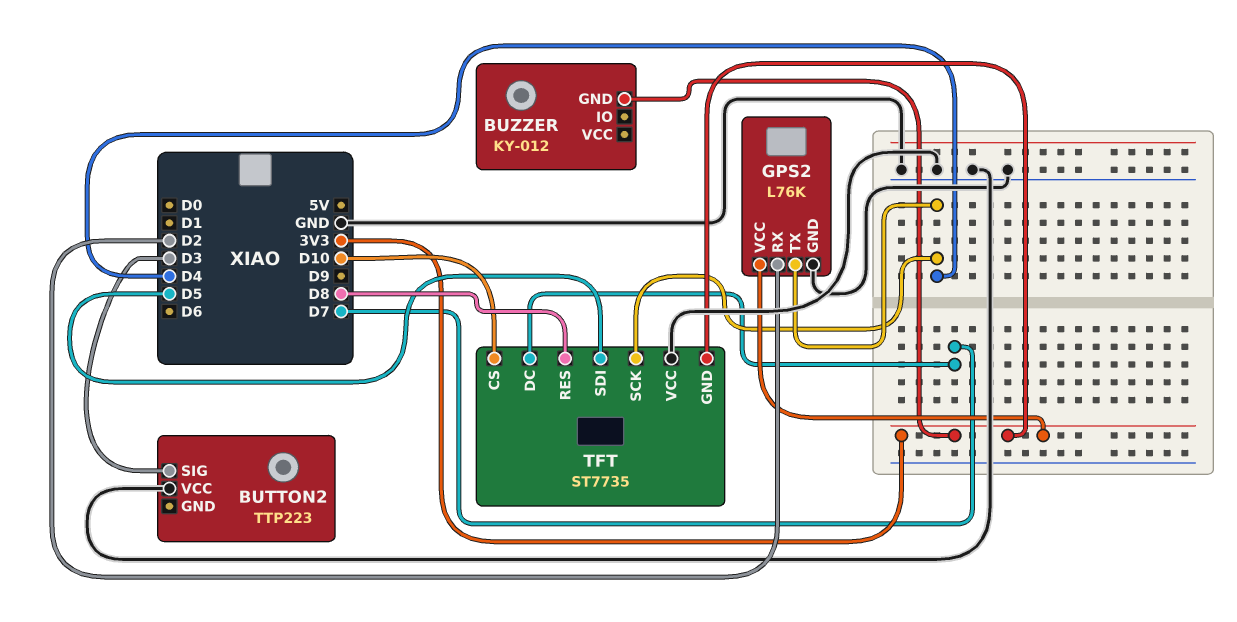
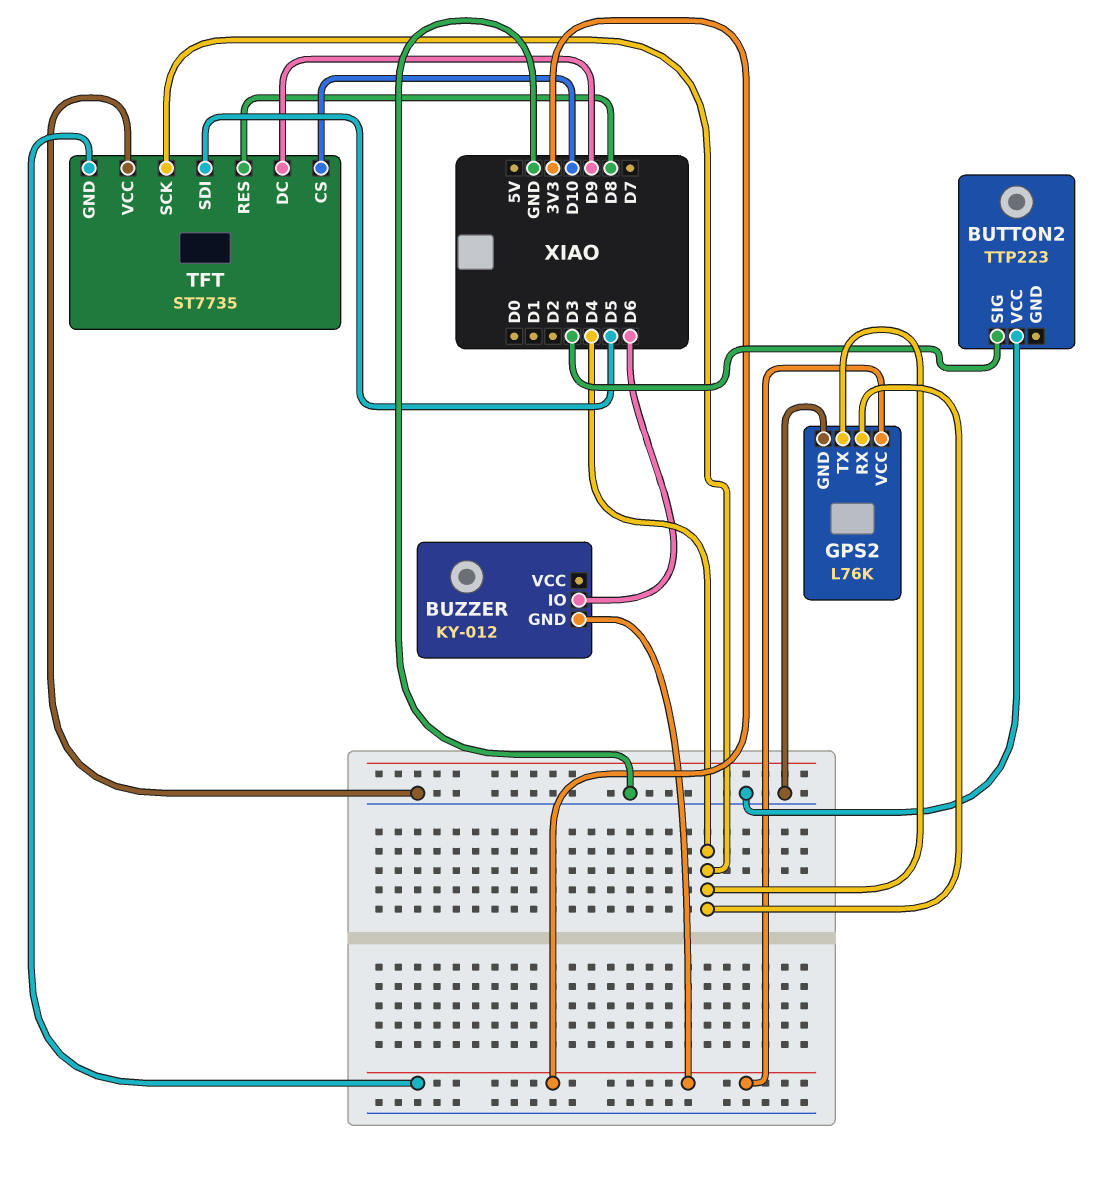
BUZZER pin IO: none -> D6
GPS2 pin RX: D2 -> D4
TFT pin DC: D7 -> D9

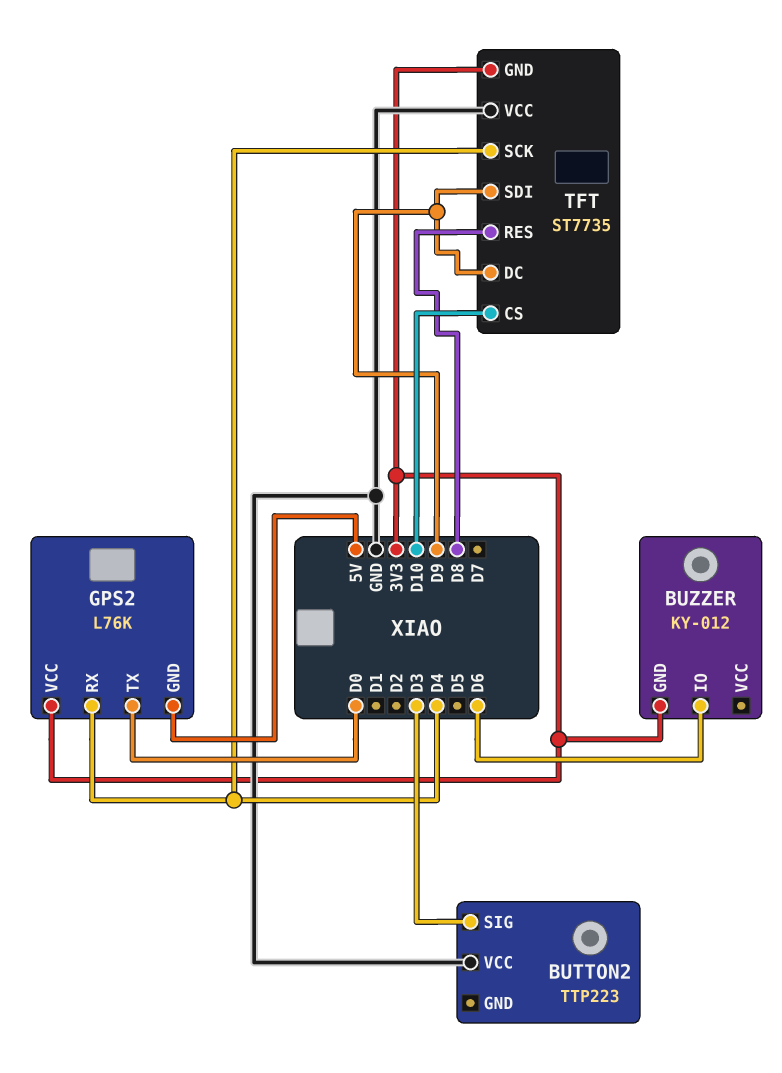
GPS2 pin GND: GND -> 5V
GPS2 pin TX: D4 -> D0
TFT pin SDI: D5 -> D9

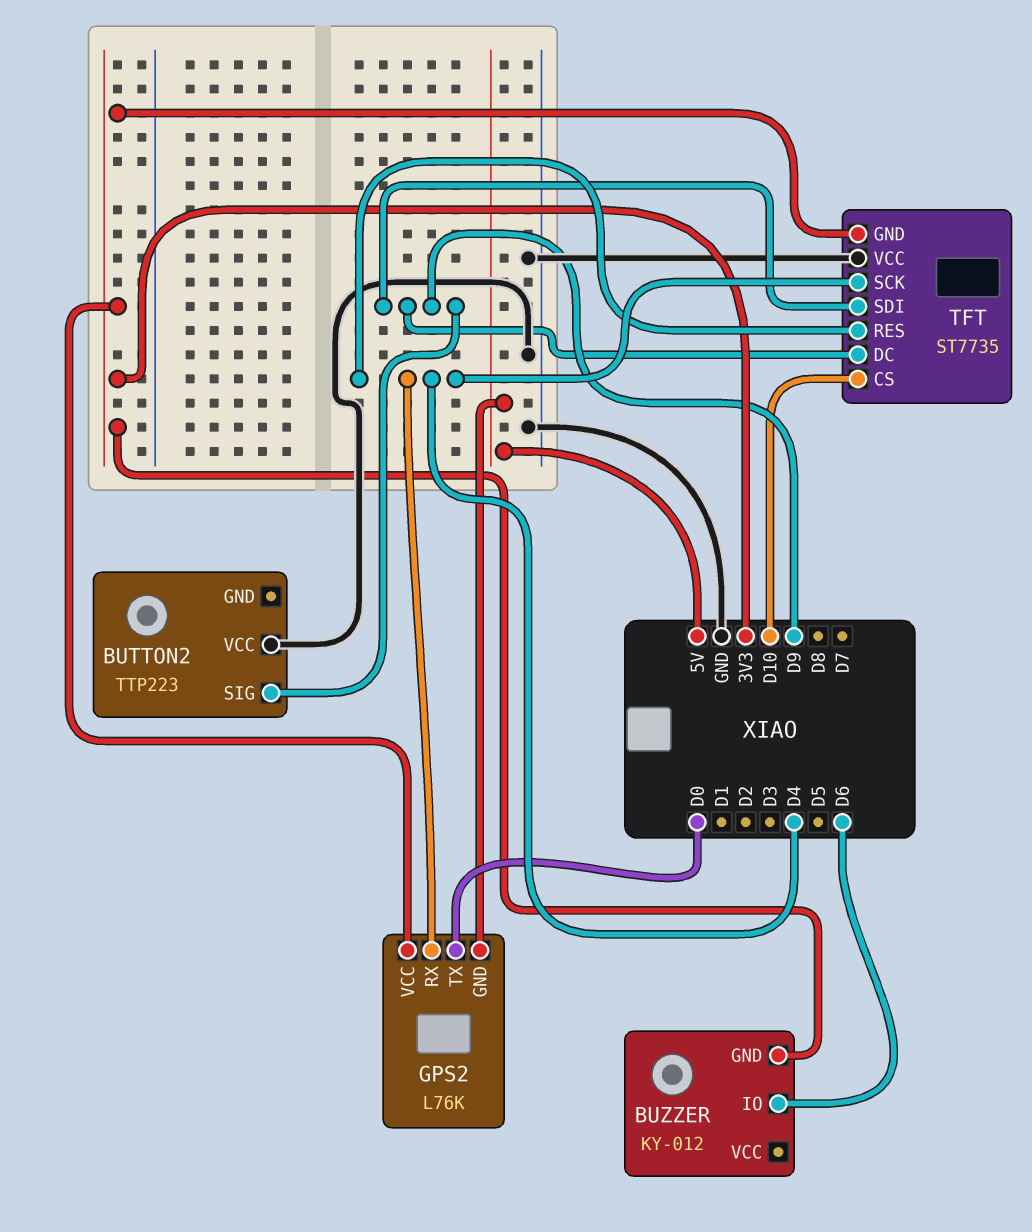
BUTTON2 pin SIG: D3 -> D9
TFT pin RES: D8 -> D4

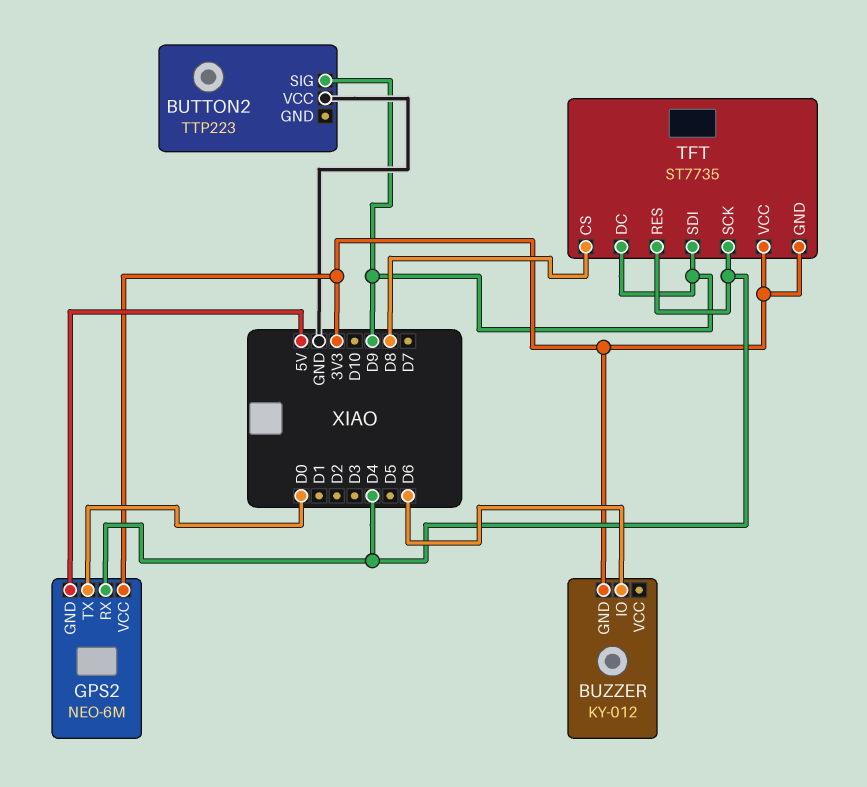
GPS2: L76K -> NEO-6M
TFT pin CS: D10 -> D8
TFT pin VCC: GND -> 3V3

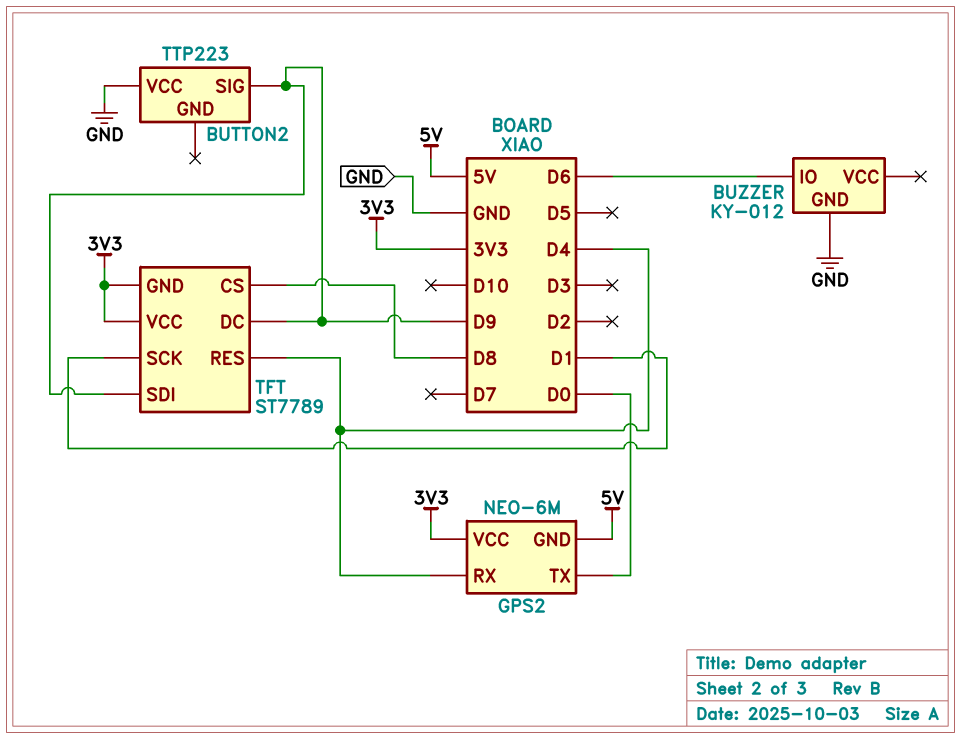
BUZZER pin GND: 3V3 -> GND
TFT: ST7735 -> ST7789
TFT pin SCK: D4 -> D1

